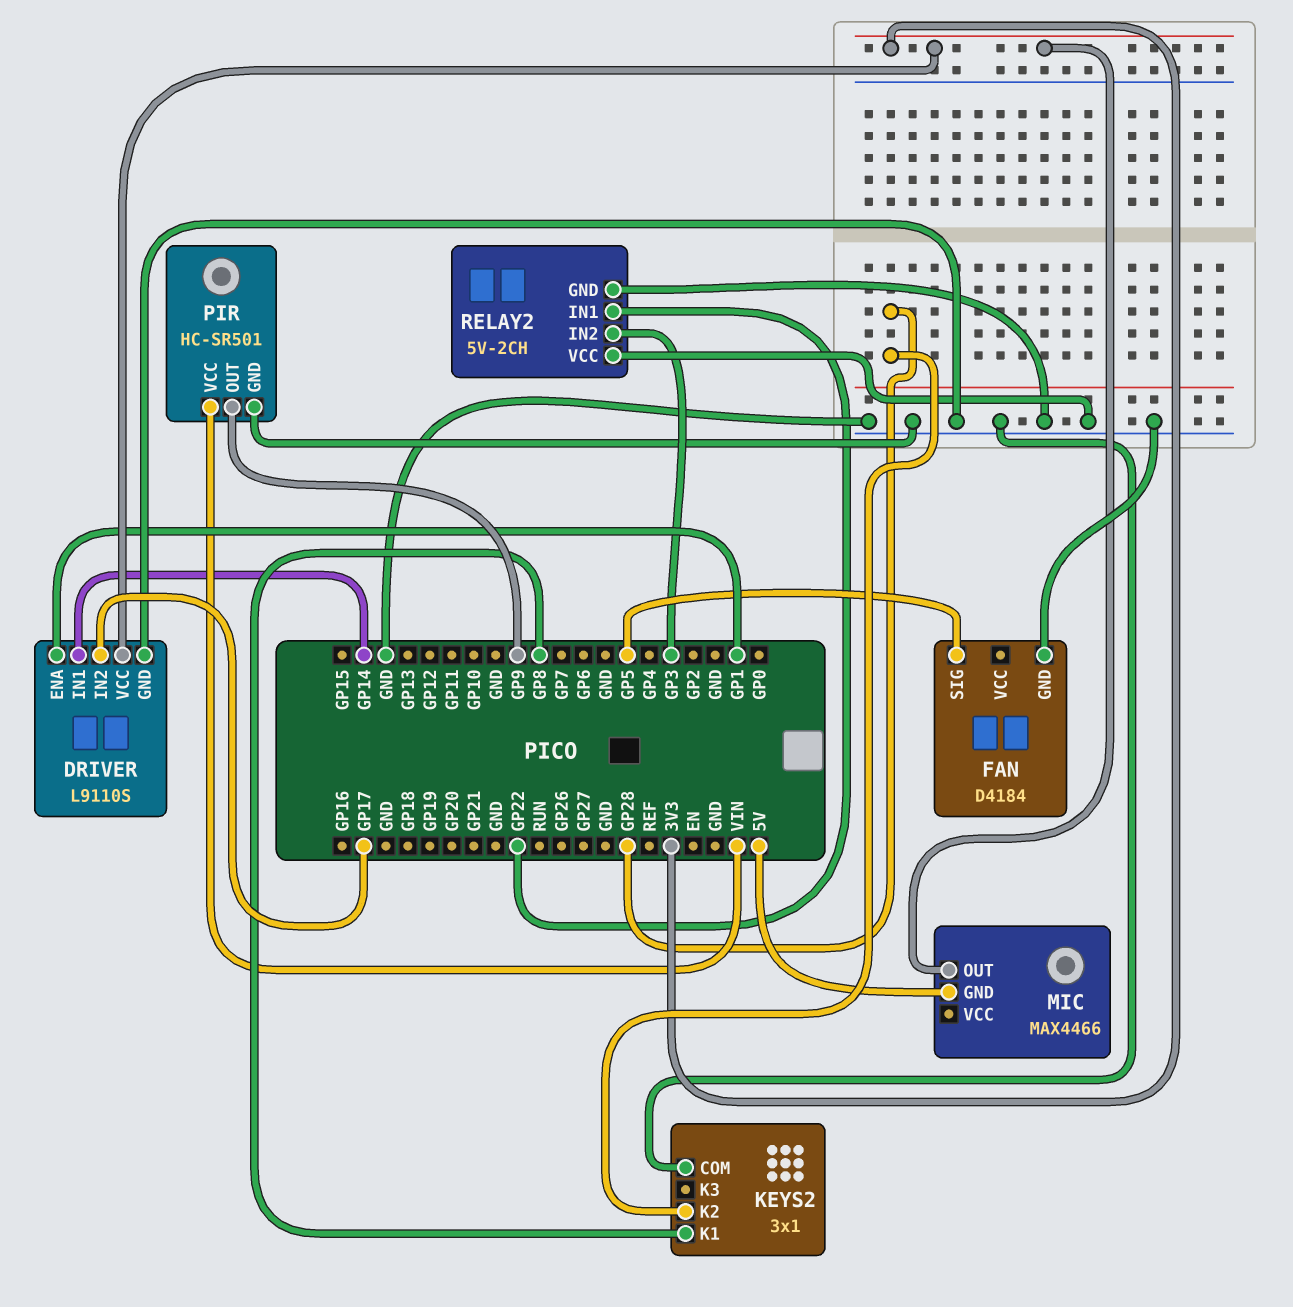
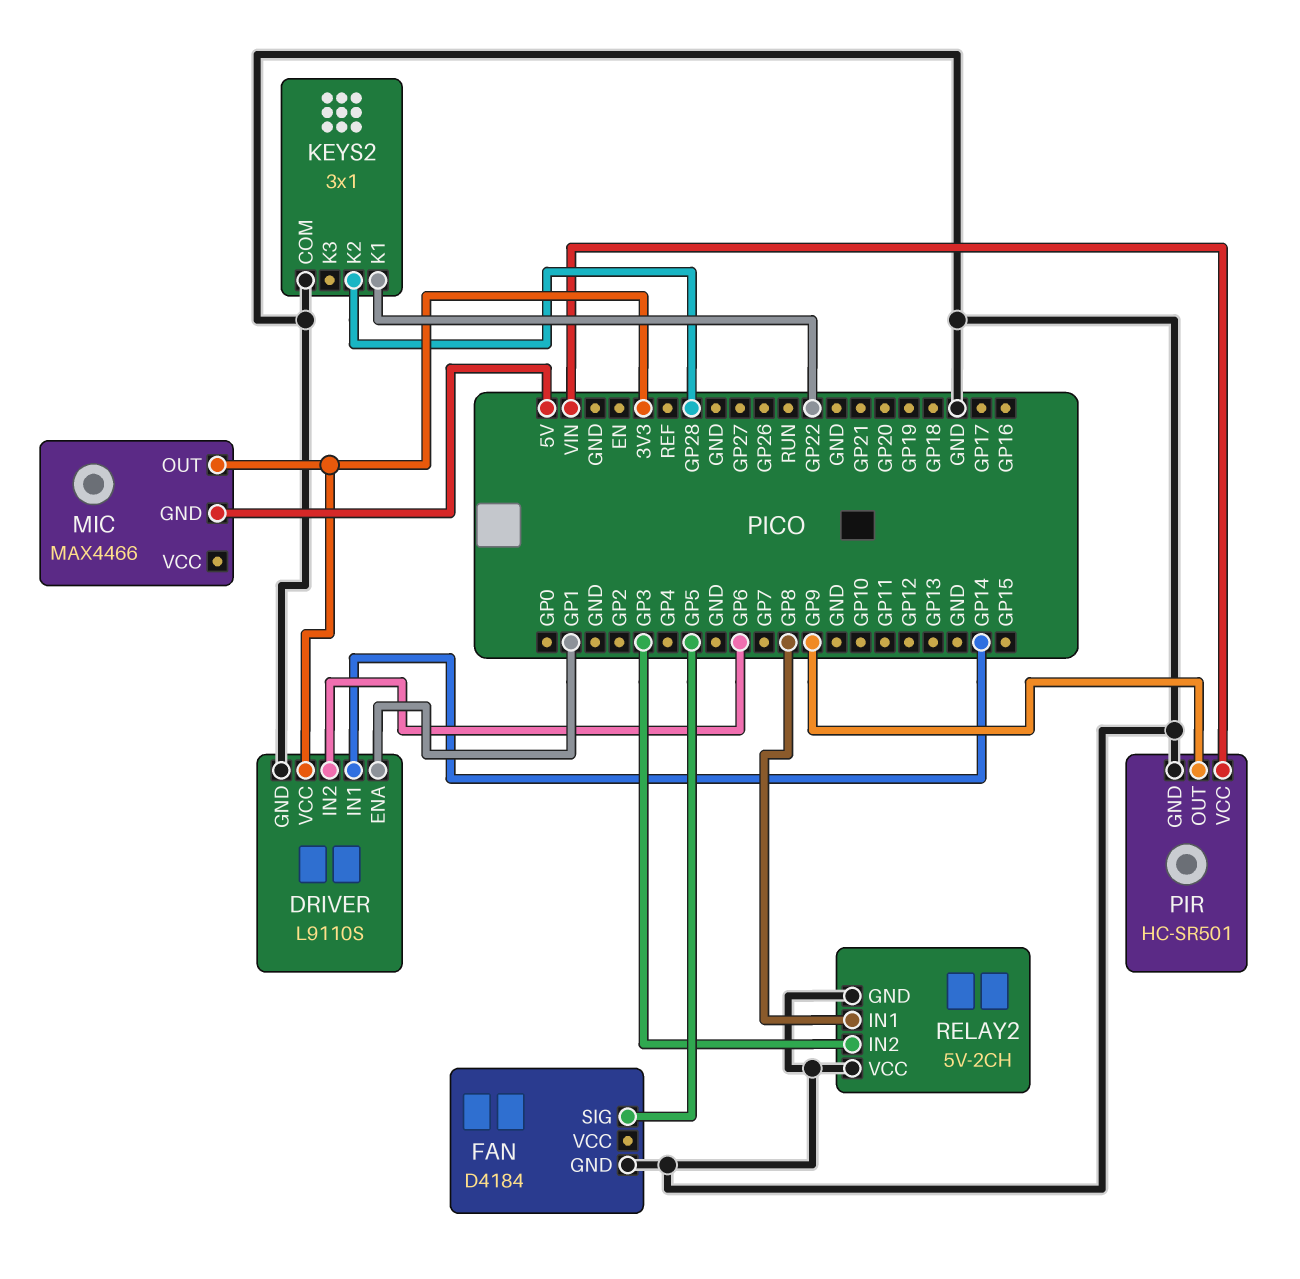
DRIVER pin IN2: GP17 -> GP6
KEYS2 pin K1: GP8 -> GP22
RELAY2 pin IN1: GP22 -> GP8

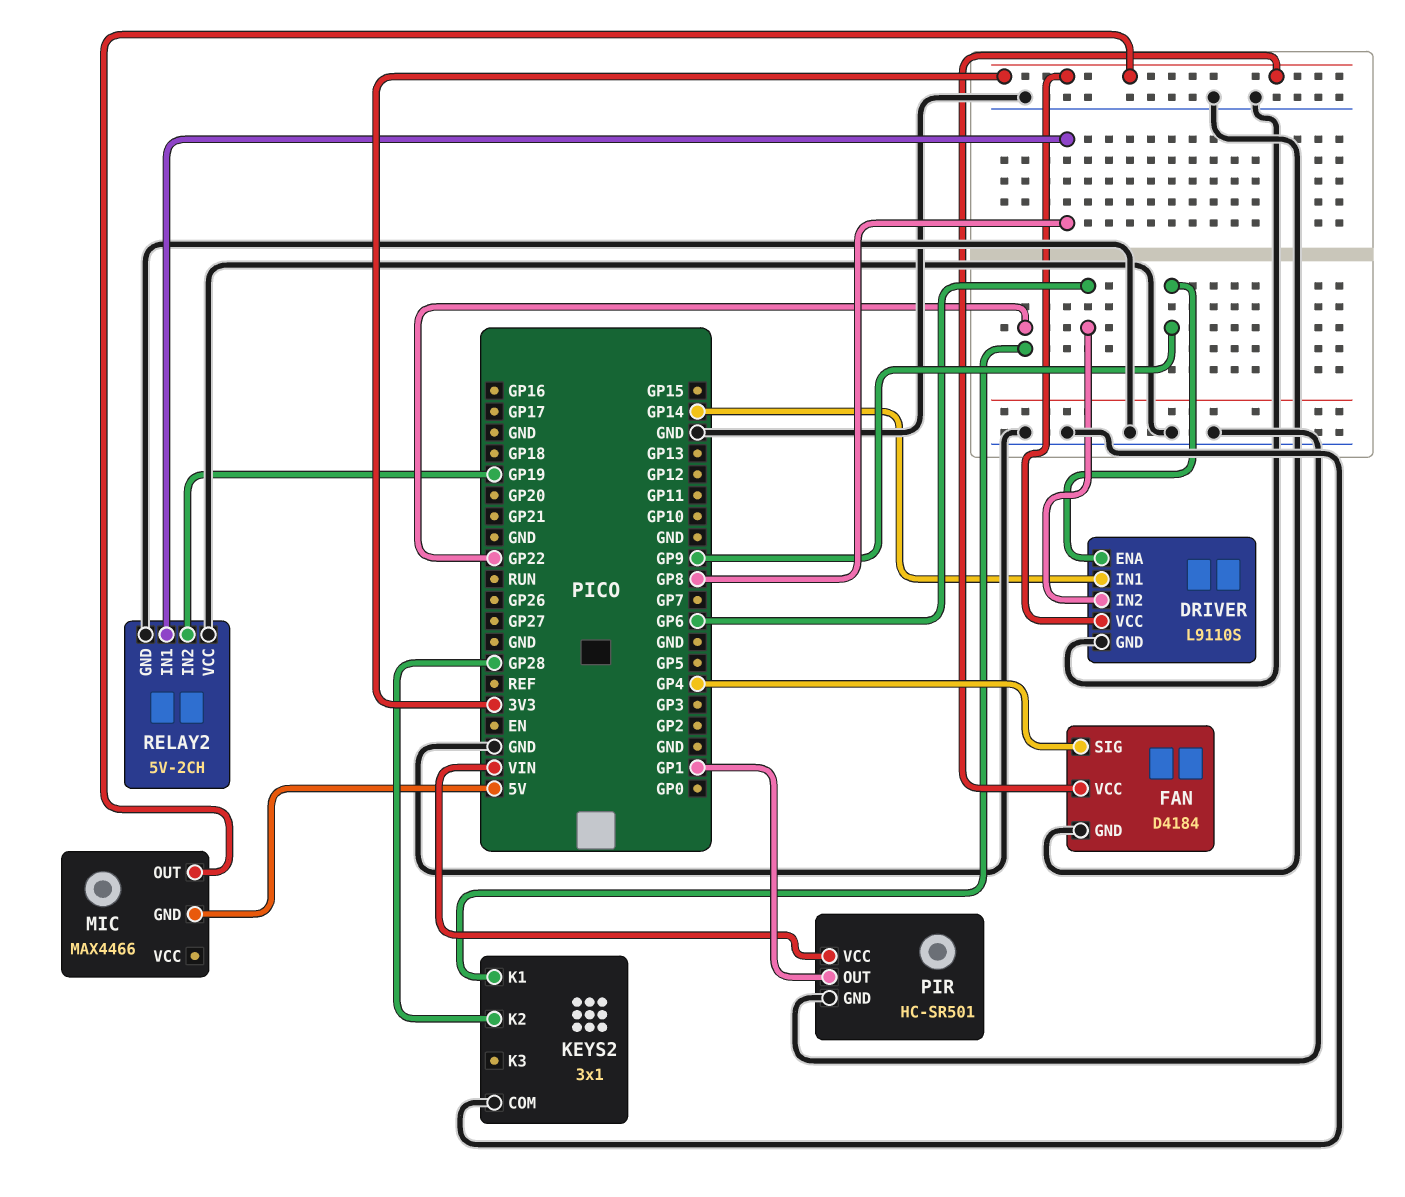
DRIVER pin ENA: GP1 -> GP9
FAN pin SIG: GP5 -> GP4
FAN pin VCC: none -> 3V3
PIR pin OUT: GP9 -> GP1
RELAY2 pin IN2: GP3 -> GP19

